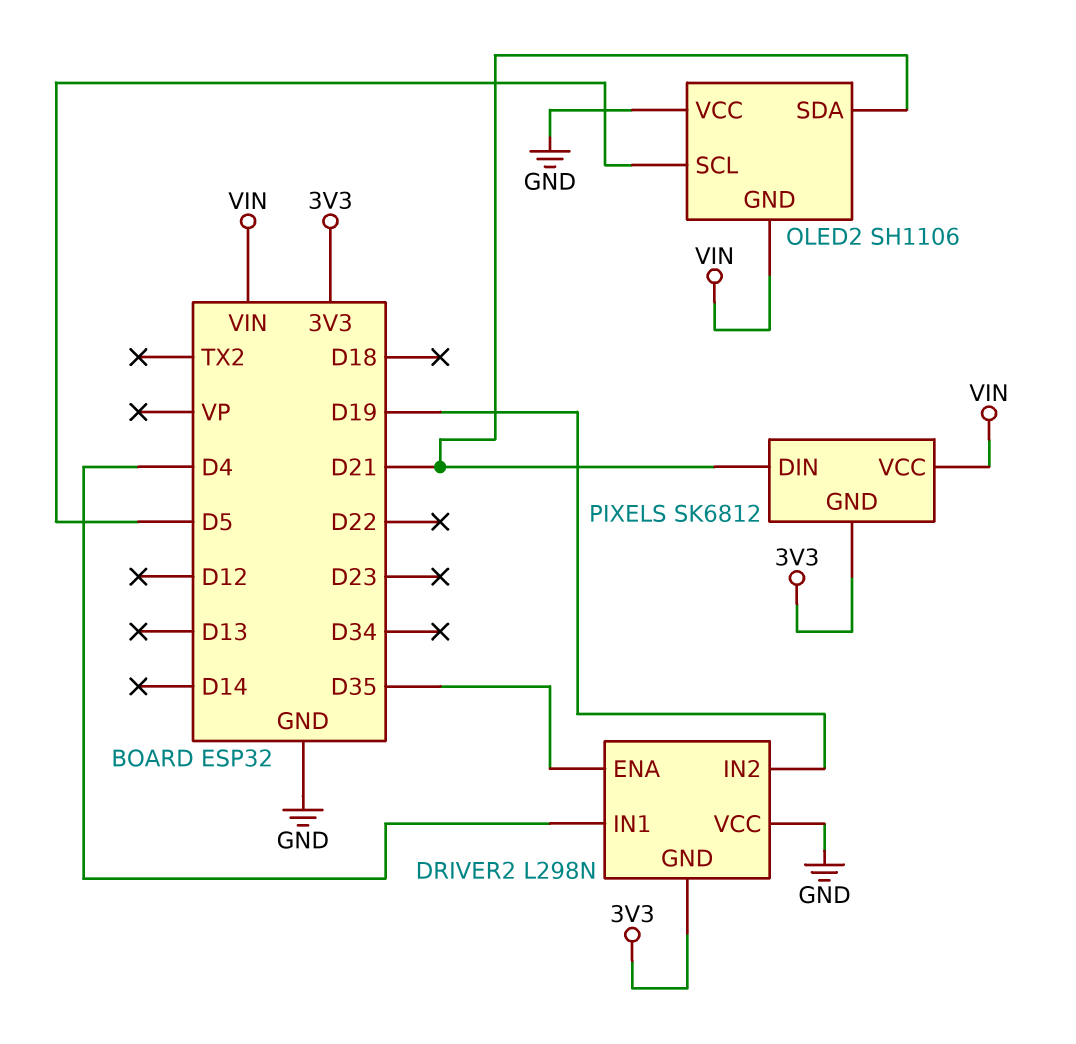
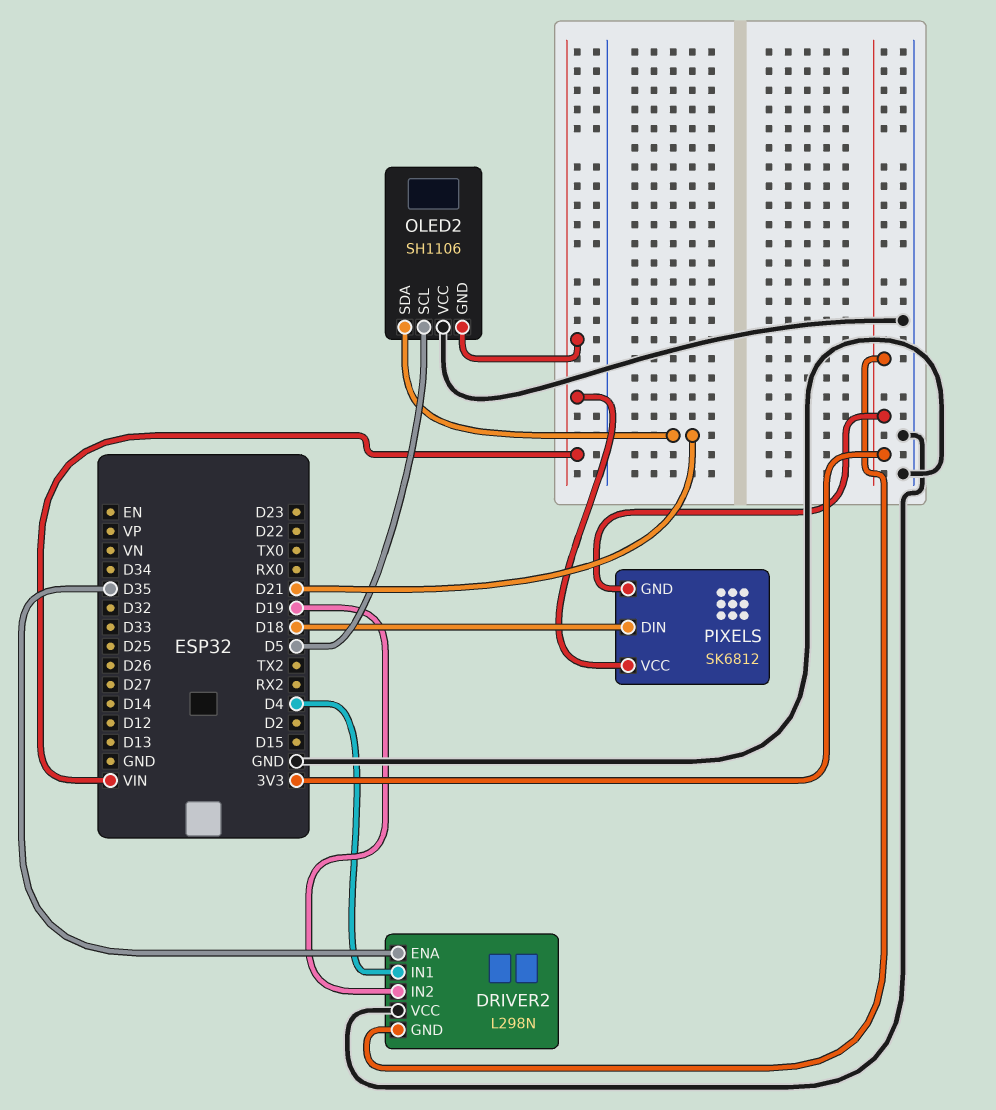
PIXELS pin DIN: D21 -> D18

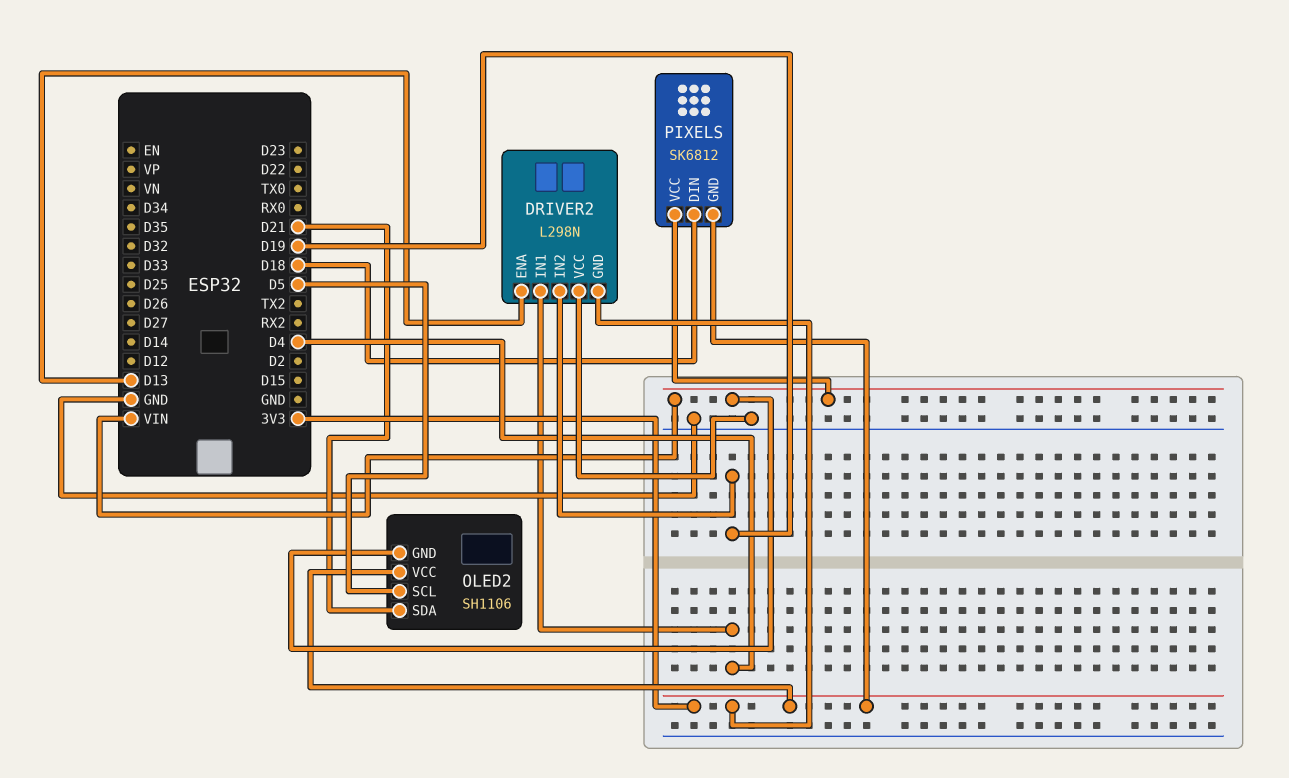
DRIVER2 pin ENA: D35 -> D13
OLED2 pin VCC: GND -> 3V3

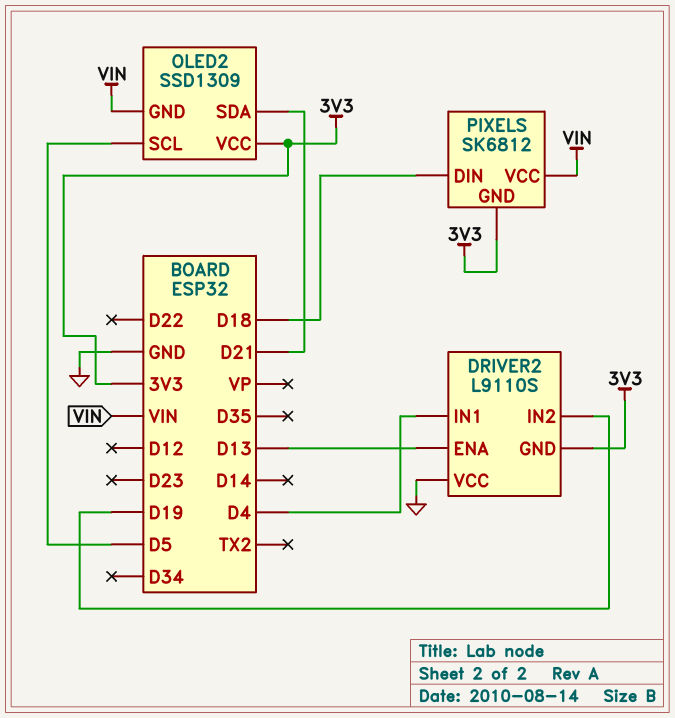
DRIVER2: L298N -> L9110S
OLED2: SH1106 -> SSD1309

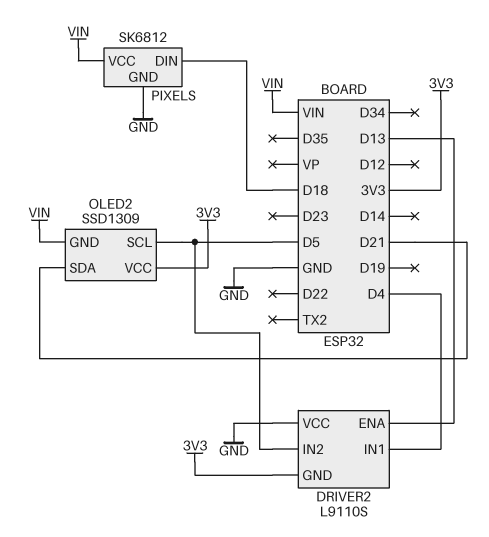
DRIVER2 pin IN2: D19 -> D5
PIXELS pin GND: 3V3 -> GND

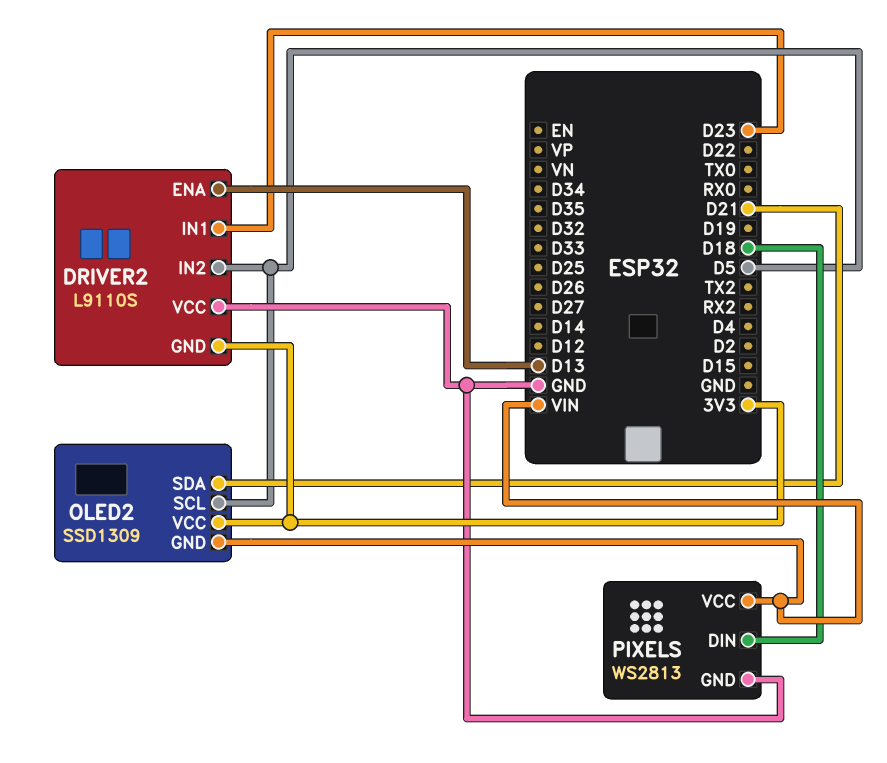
DRIVER2 pin IN1: D4 -> D23
PIXELS: SK6812 -> WS2813

